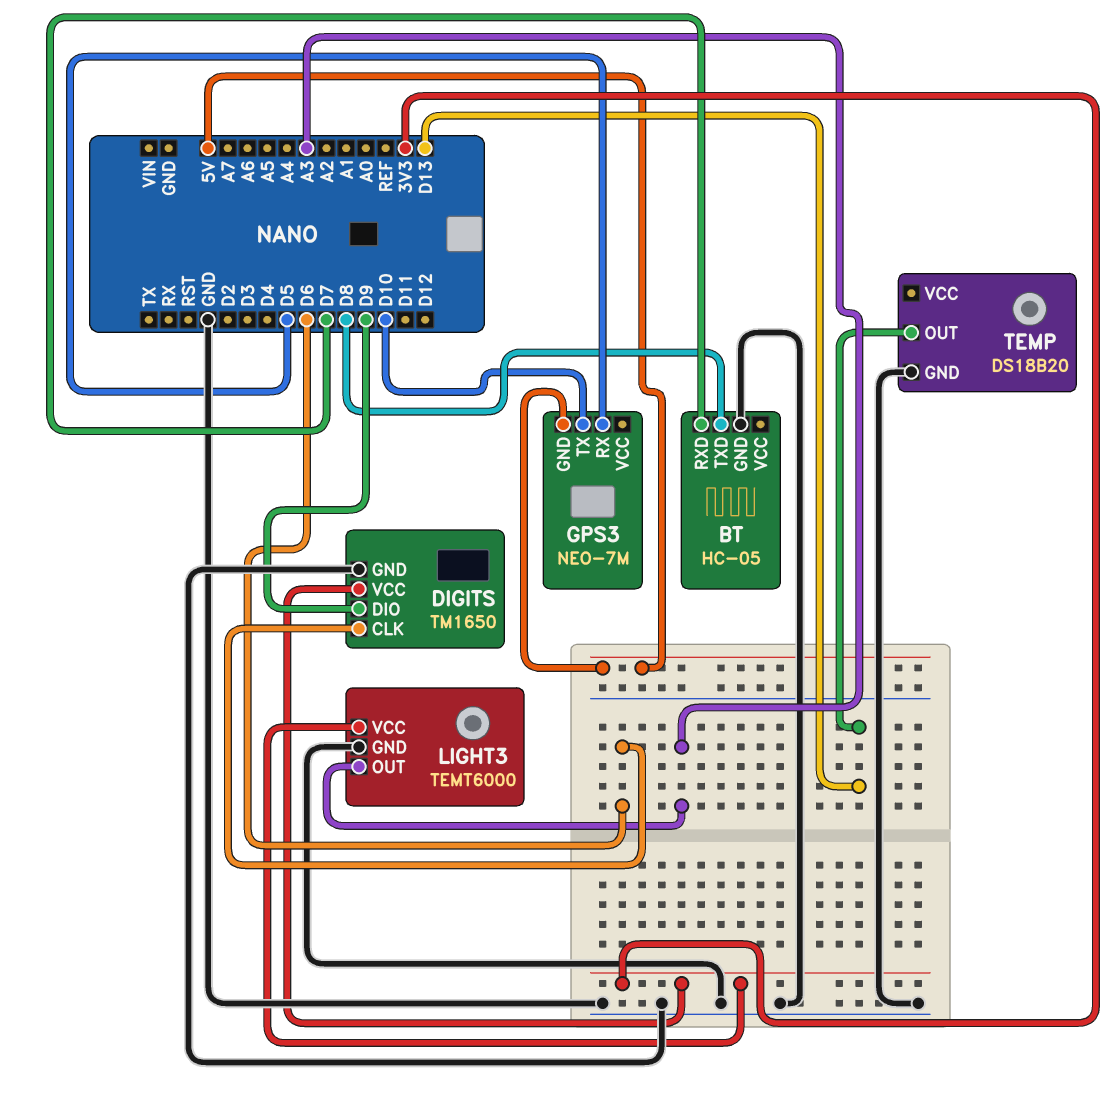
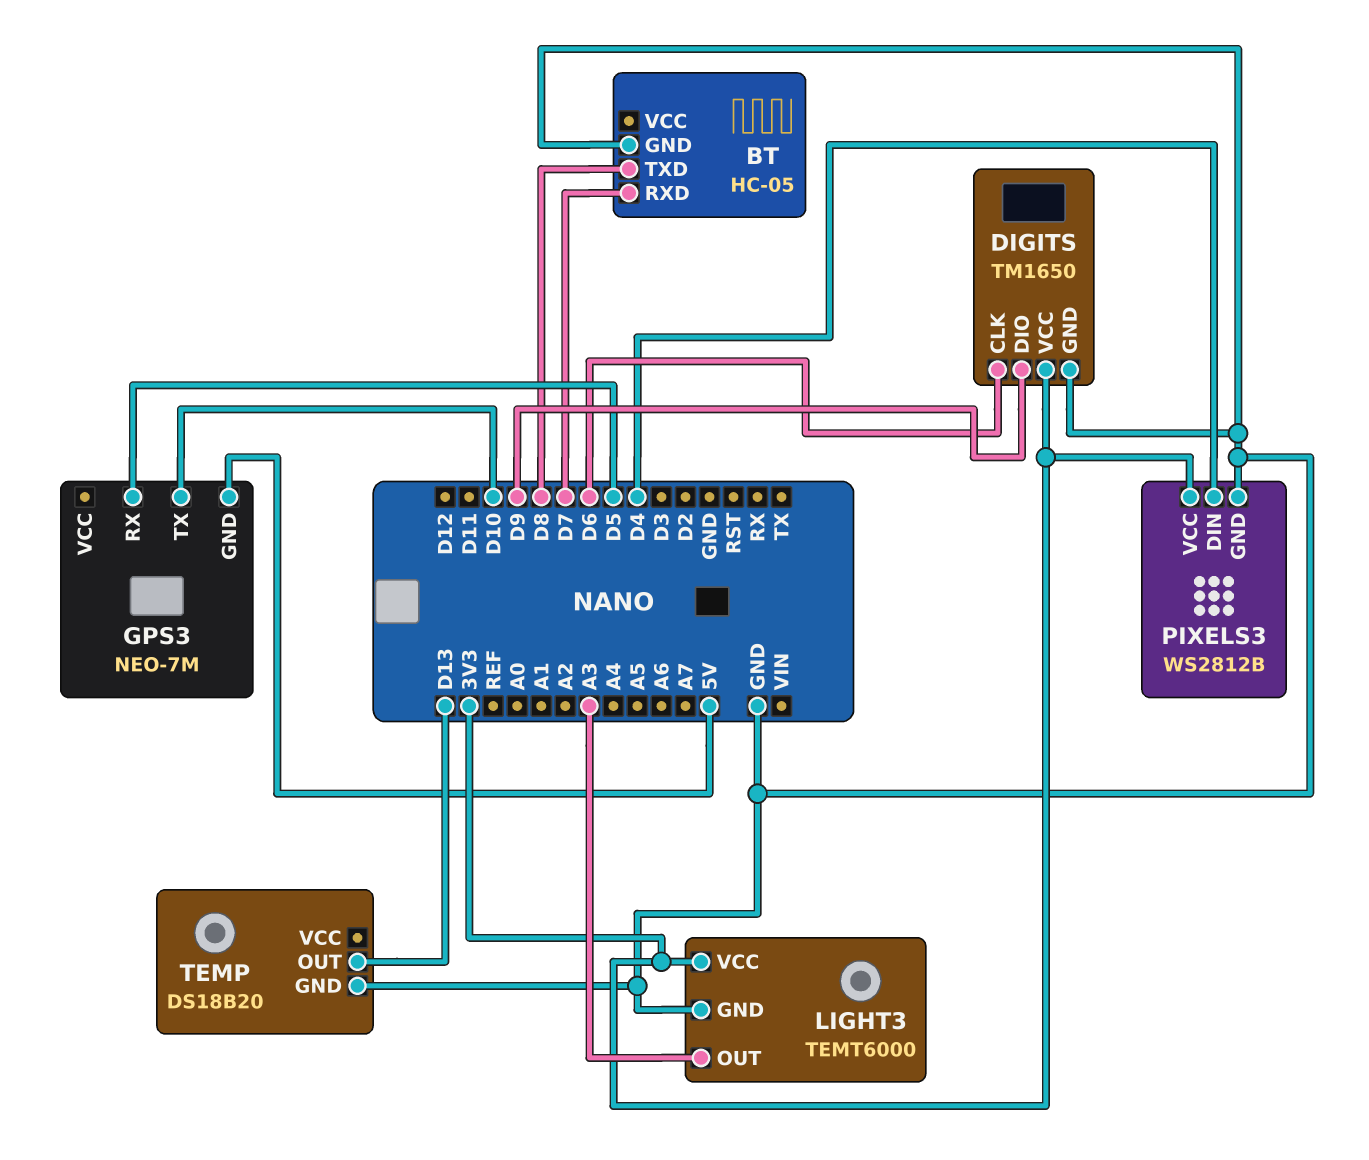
PIXELS3: none -> WS2812B
PIXELS3 pin DIN: none -> D4
PIXELS3 pin GND: none -> GND
PIXELS3 pin VCC: none -> 3V3

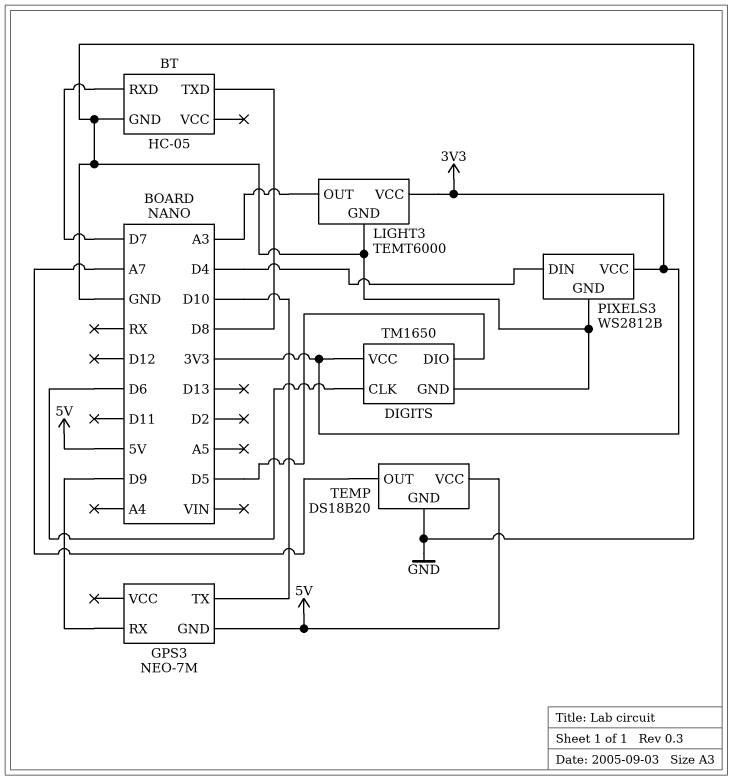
DIGITS pin DIO: D9 -> D5
GPS3 pin RX: D5 -> D9
TEMP pin OUT: D13 -> A7
TEMP pin VCC: none -> 5V

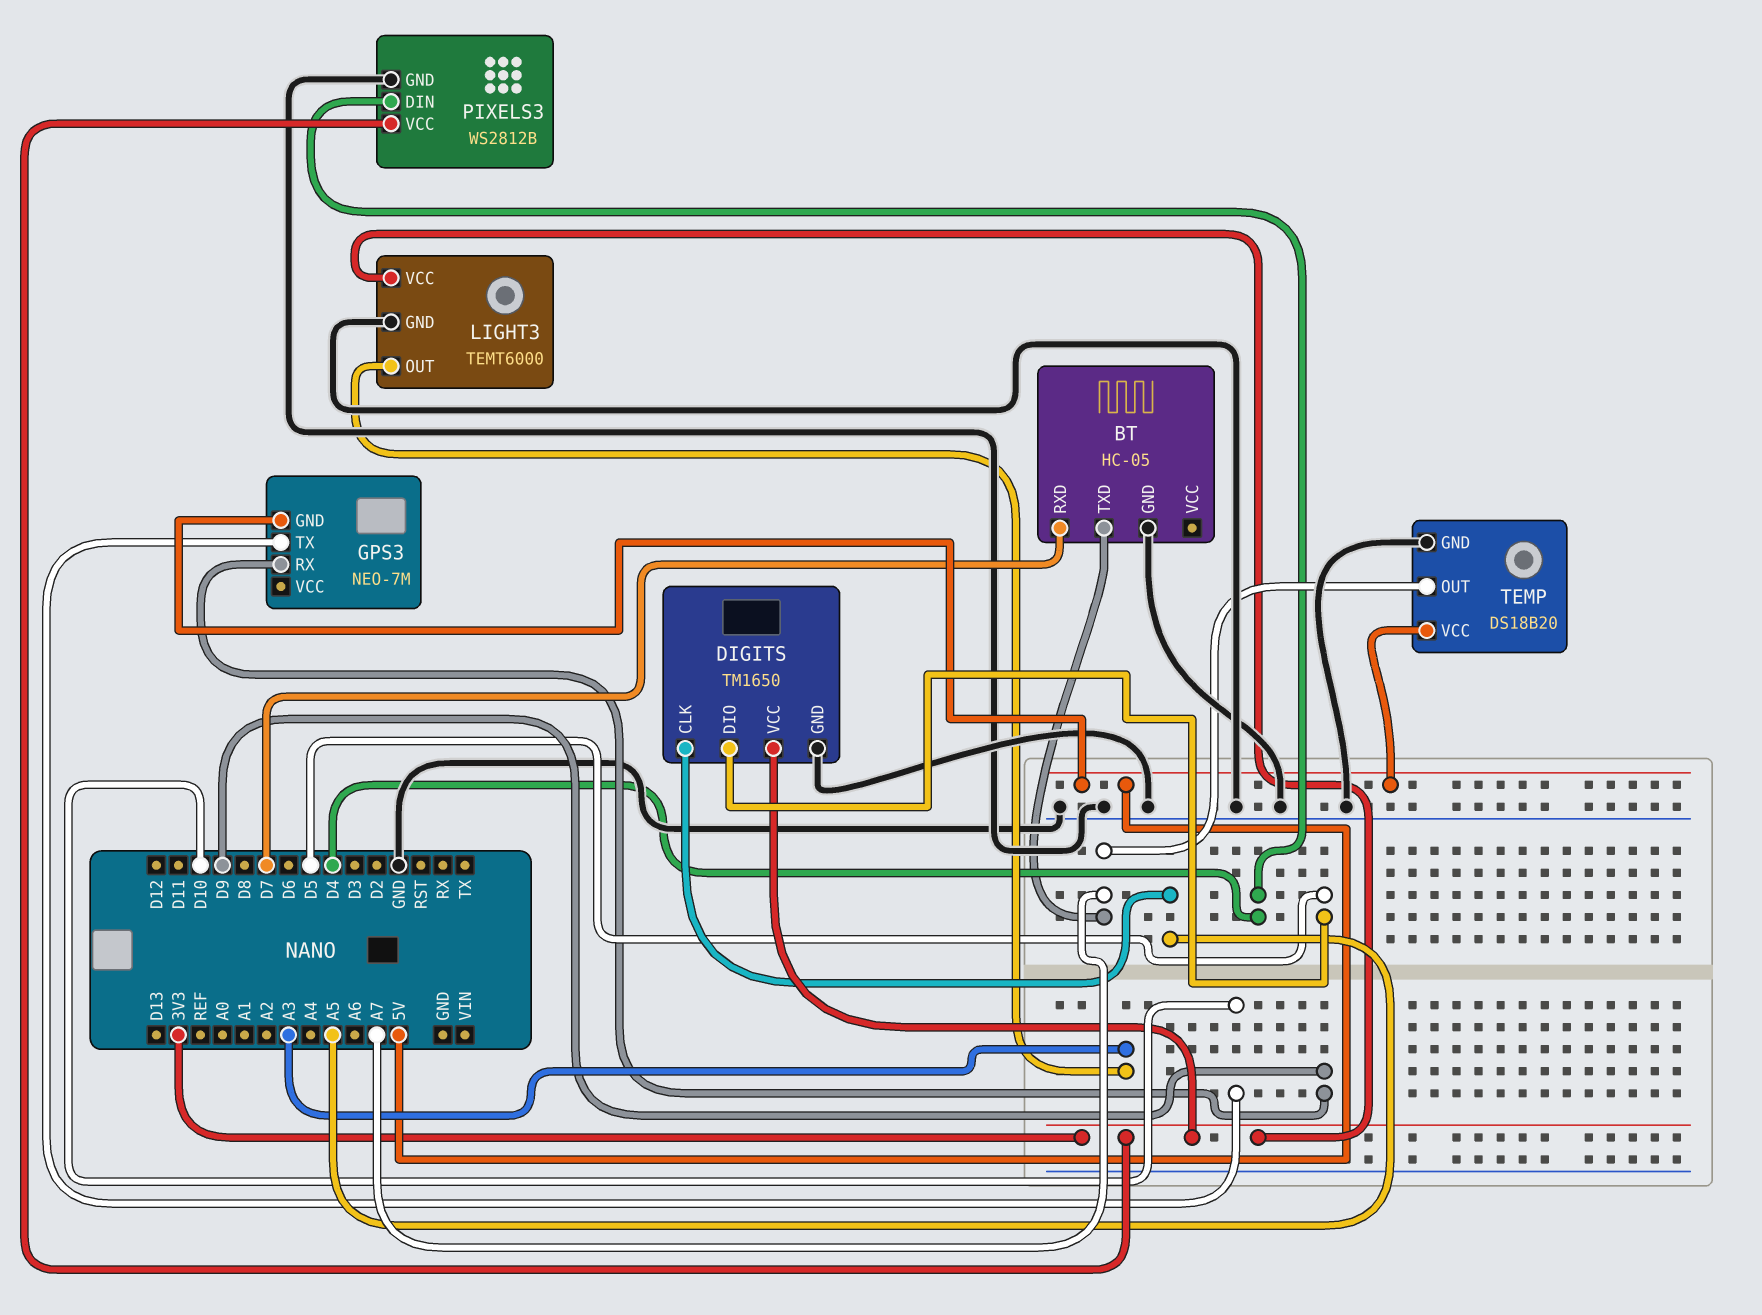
BT pin TXD: D8 -> A7
DIGITS pin CLK: D6 -> A5

